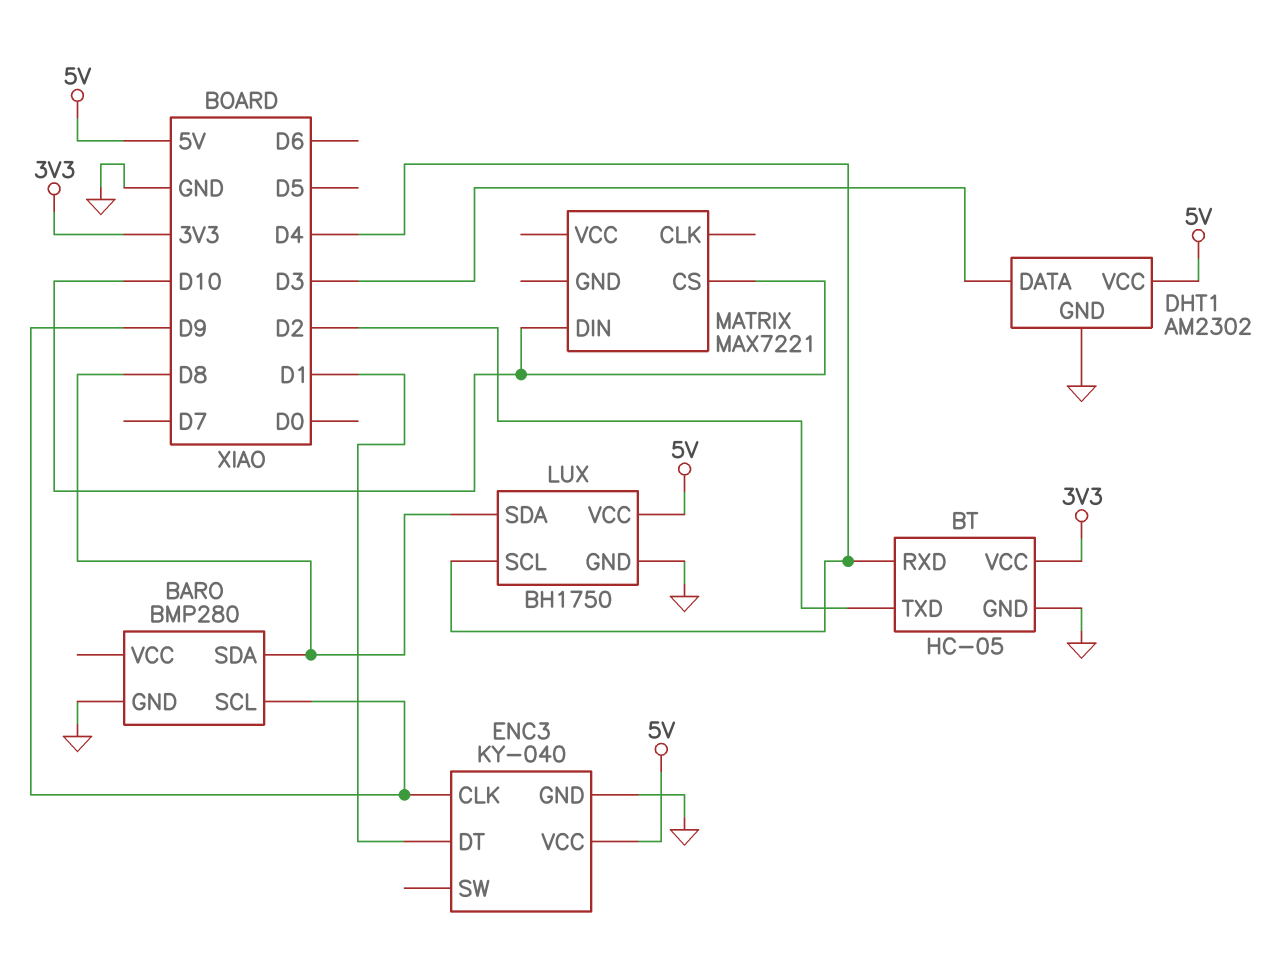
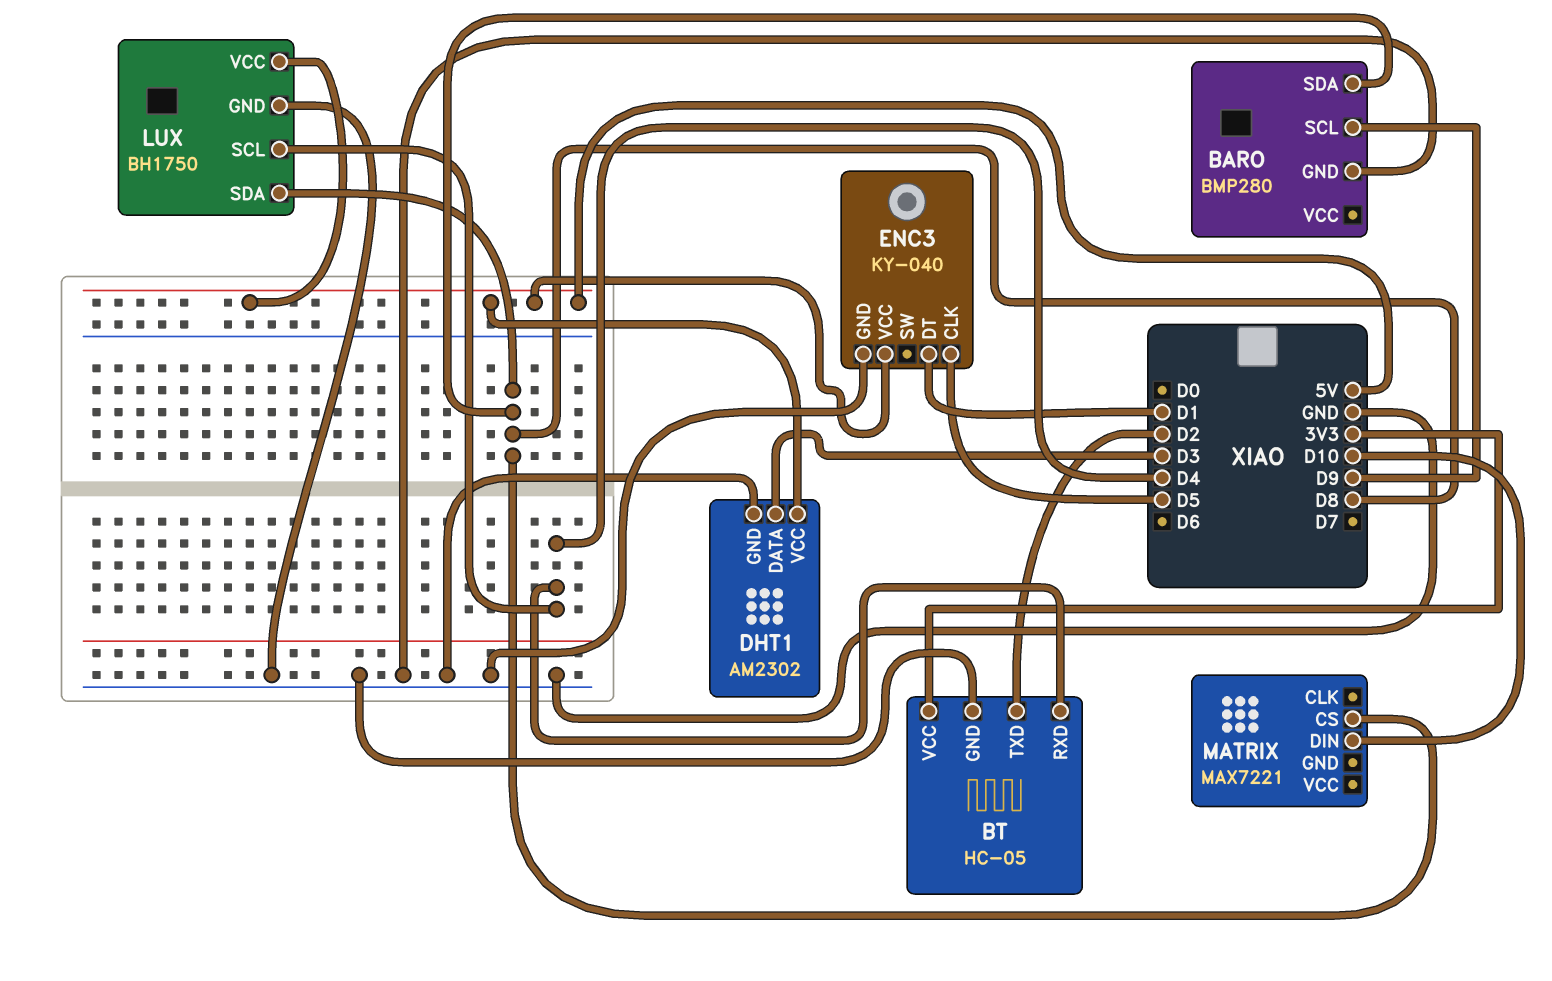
ENC3 pin CLK: D9 -> D5
MATRIX pin CS: D10 -> D8

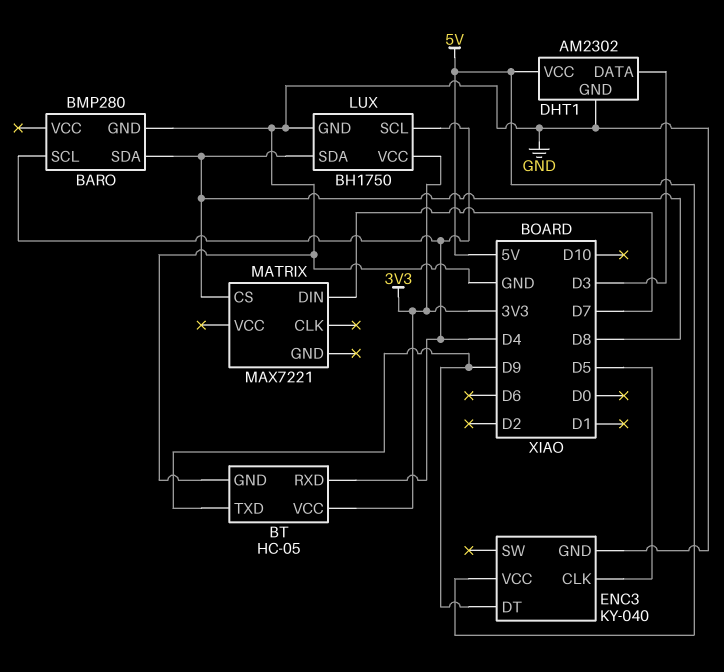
BARO pin SCL: D9 -> D4
BT pin TXD: D2 -> D9
ENC3 pin DT: D1 -> D9
LUX pin VCC: 5V -> 3V3
MATRIX pin DIN: D10 -> D7

